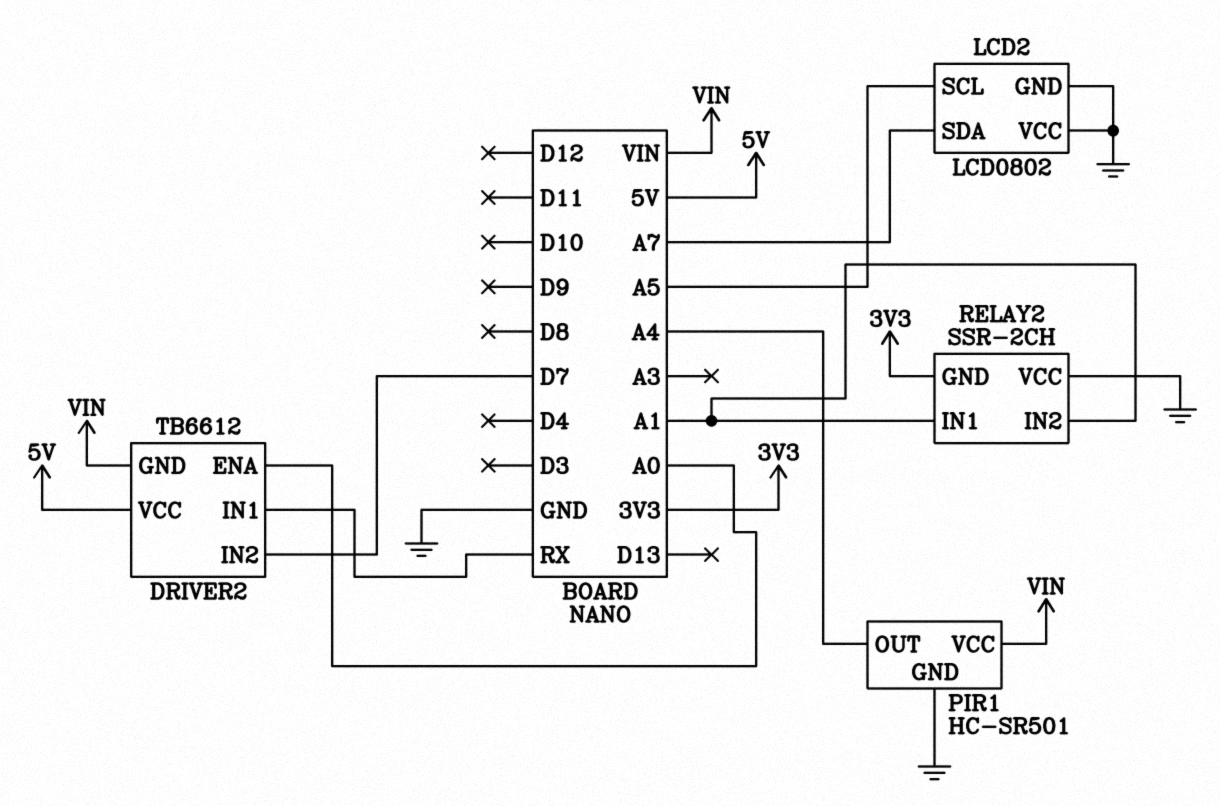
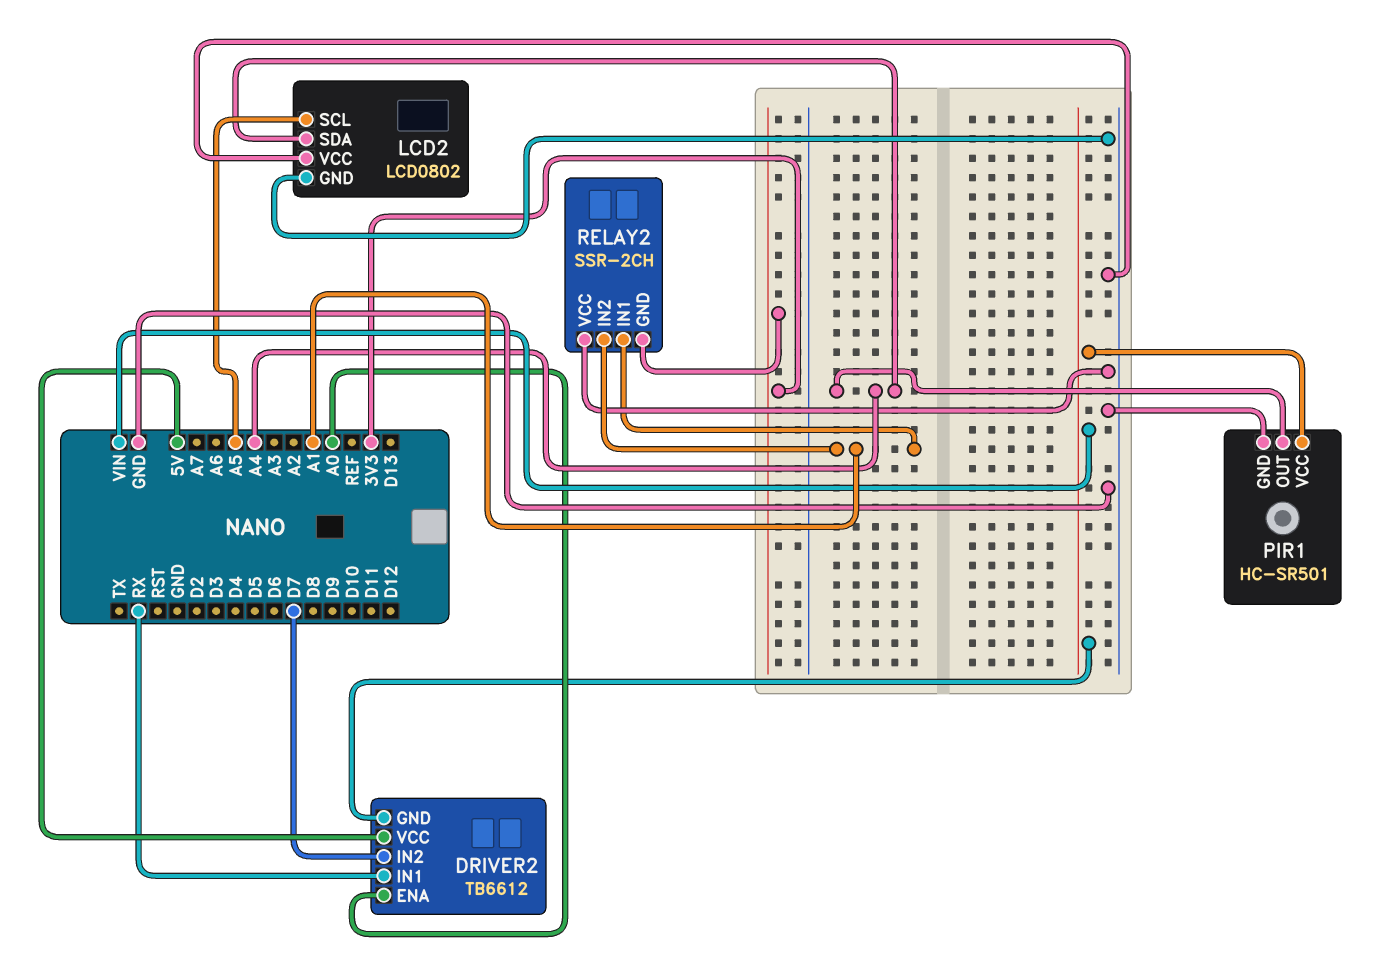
LCD2 pin SDA: A7 -> A4

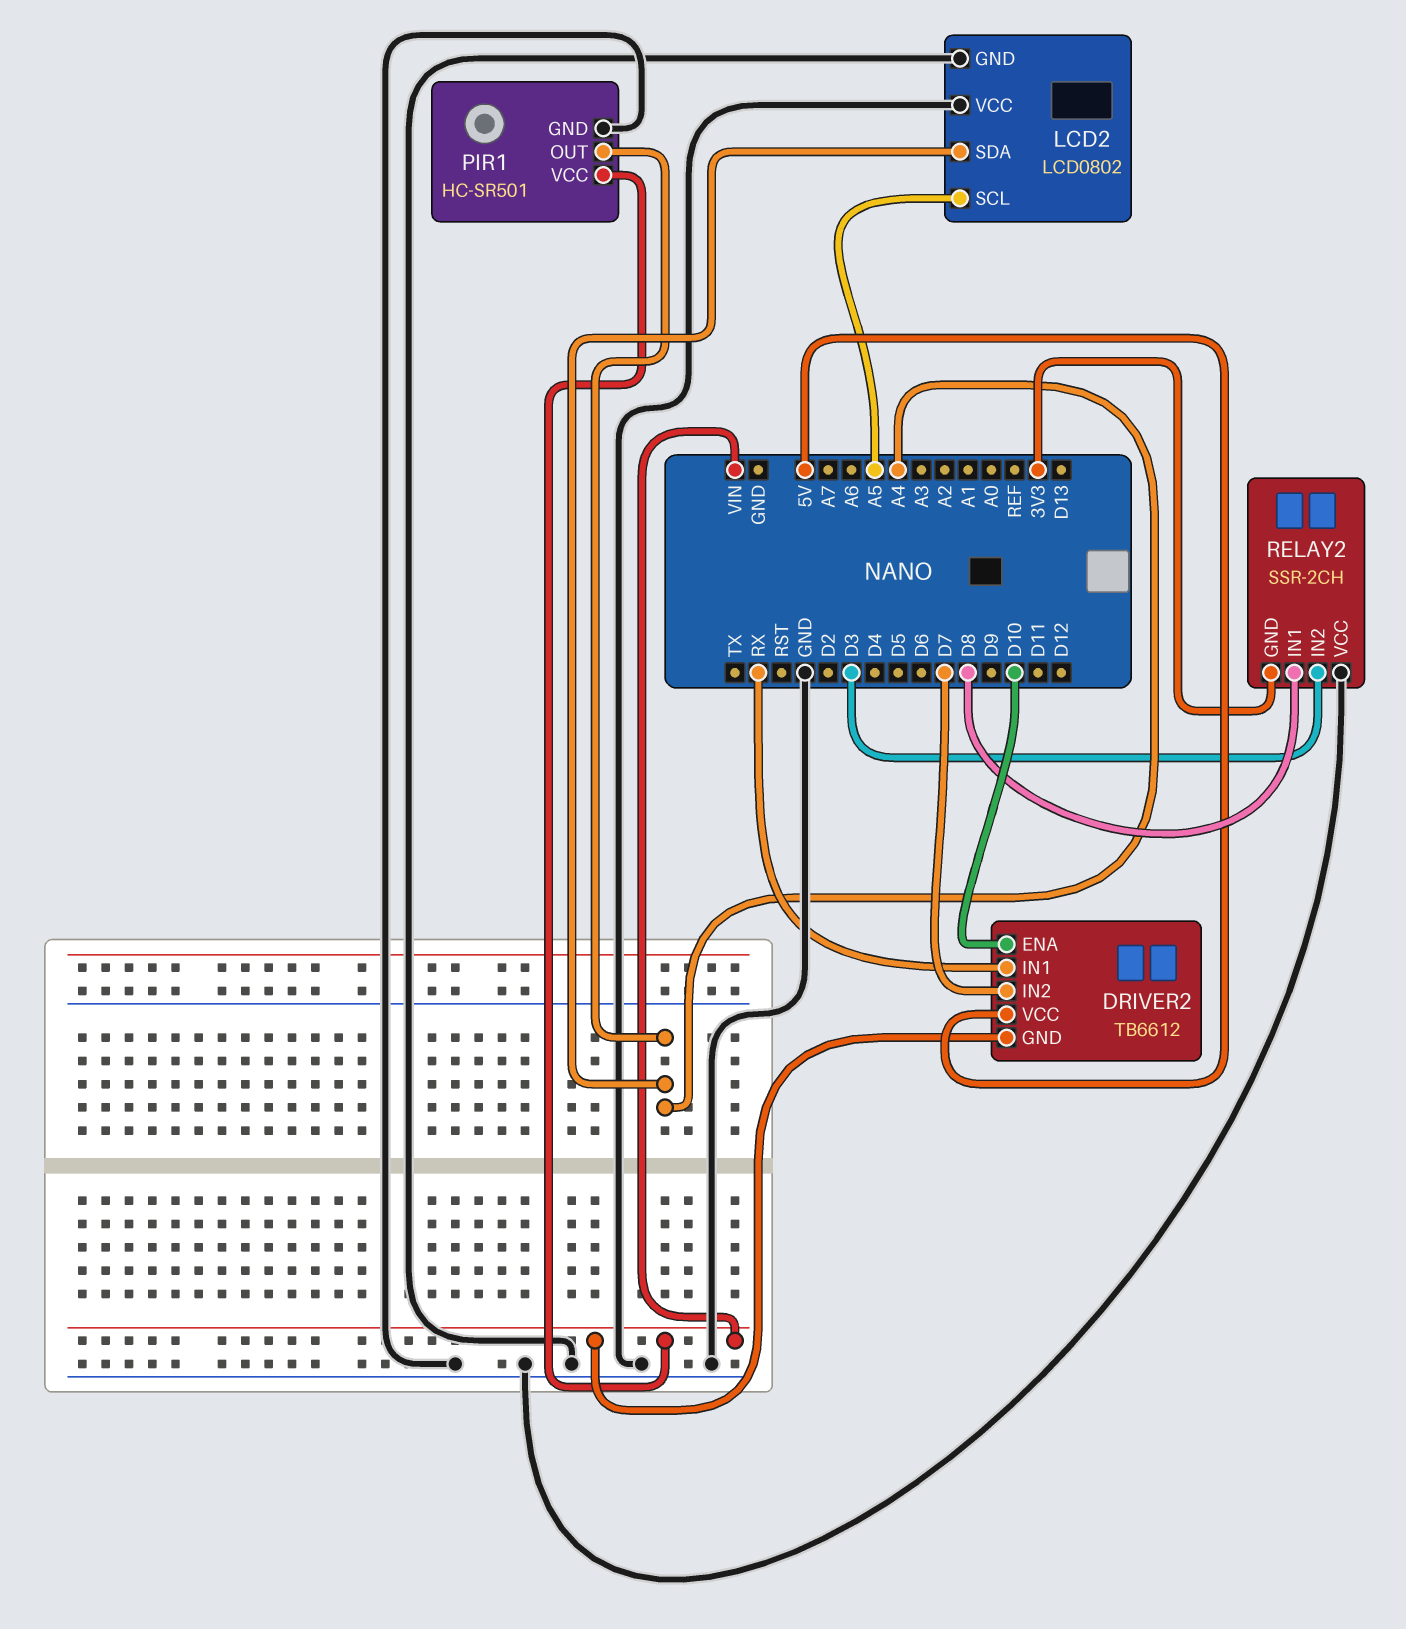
DRIVER2 pin ENA: A0 -> D10
RELAY2 pin IN1: A1 -> D8
RELAY2 pin IN2: A1 -> D3

